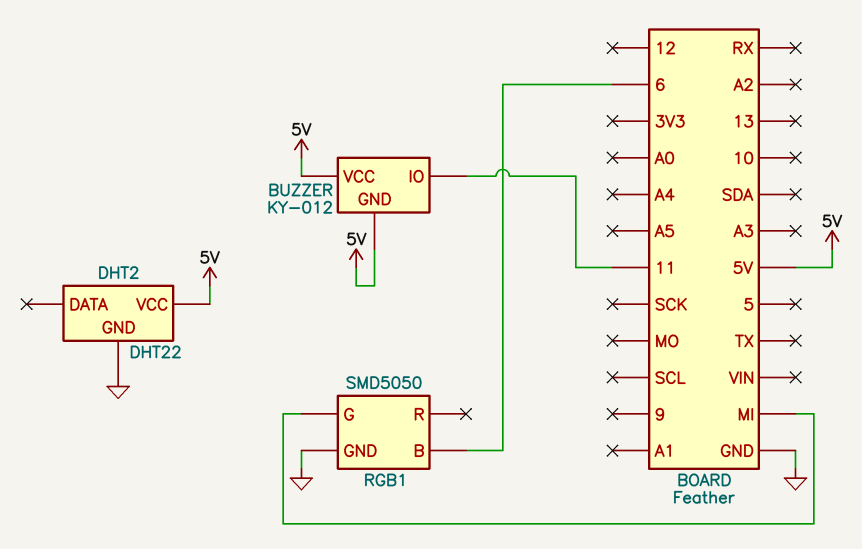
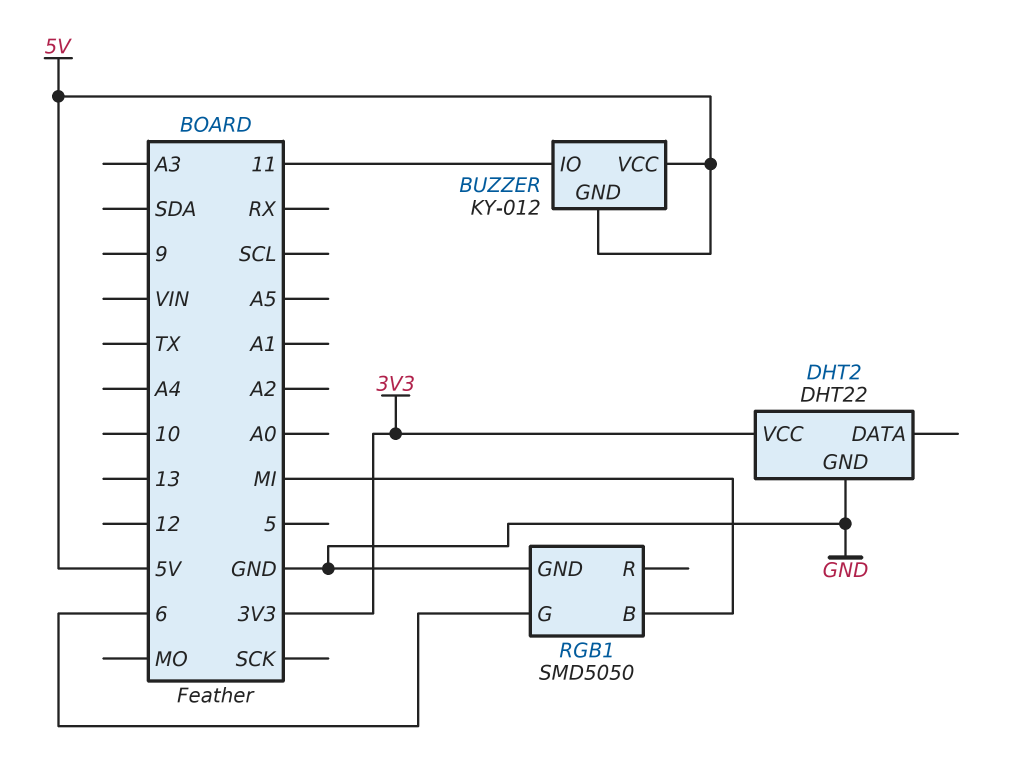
DHT2 pin VCC: 5V -> 3V3
RGB1 pin B: 6 -> MI
RGB1 pin G: MI -> 6

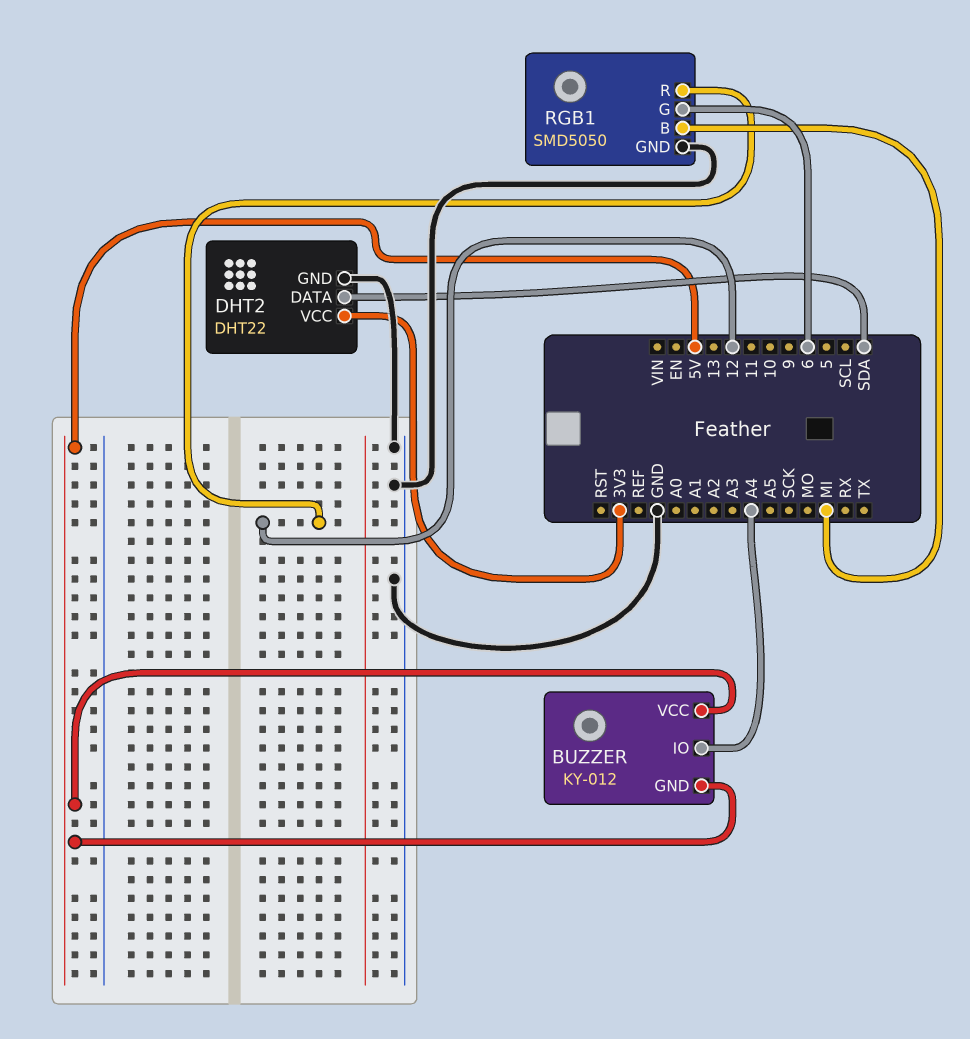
BUZZER pin IO: 11 -> A4
DHT2 pin DATA: none -> SDA
RGB1 pin R: none -> 12

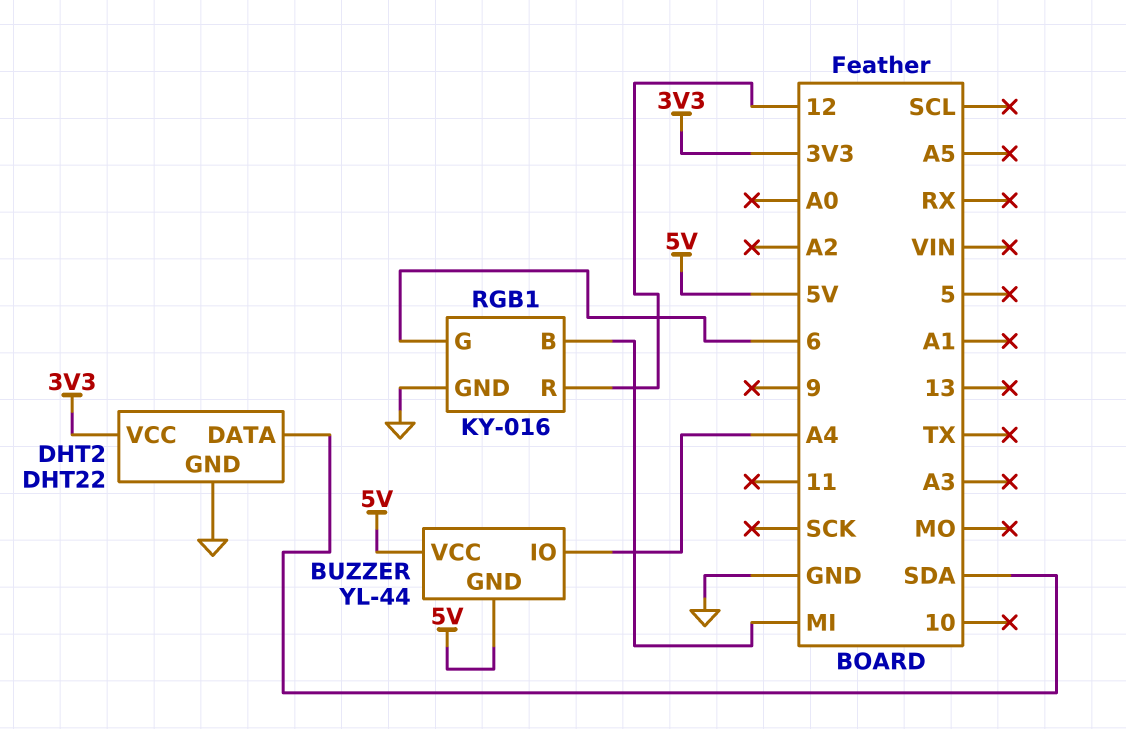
BUZZER: KY-012 -> YL-44
RGB1: SMD5050 -> KY-016

